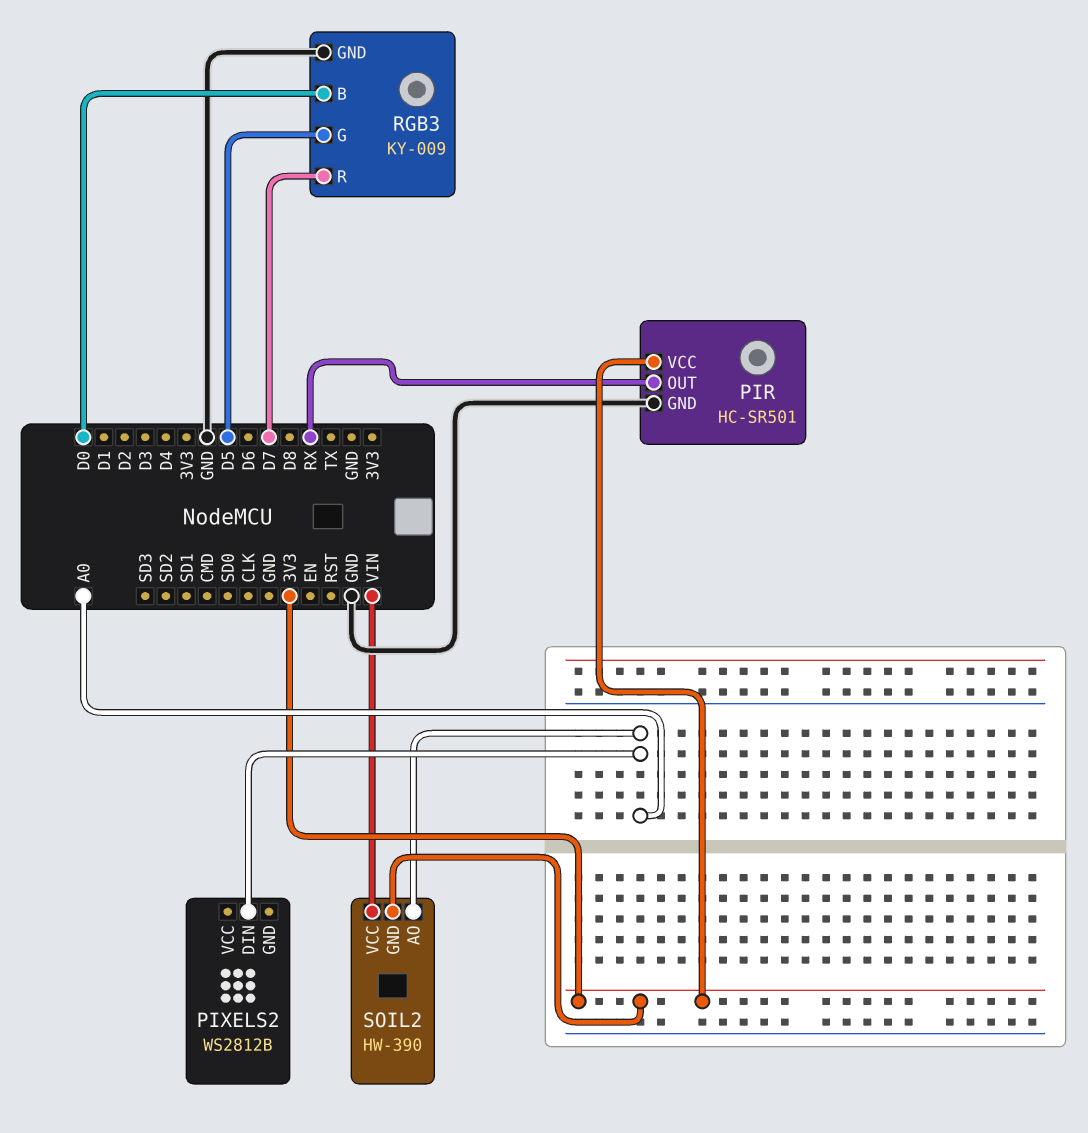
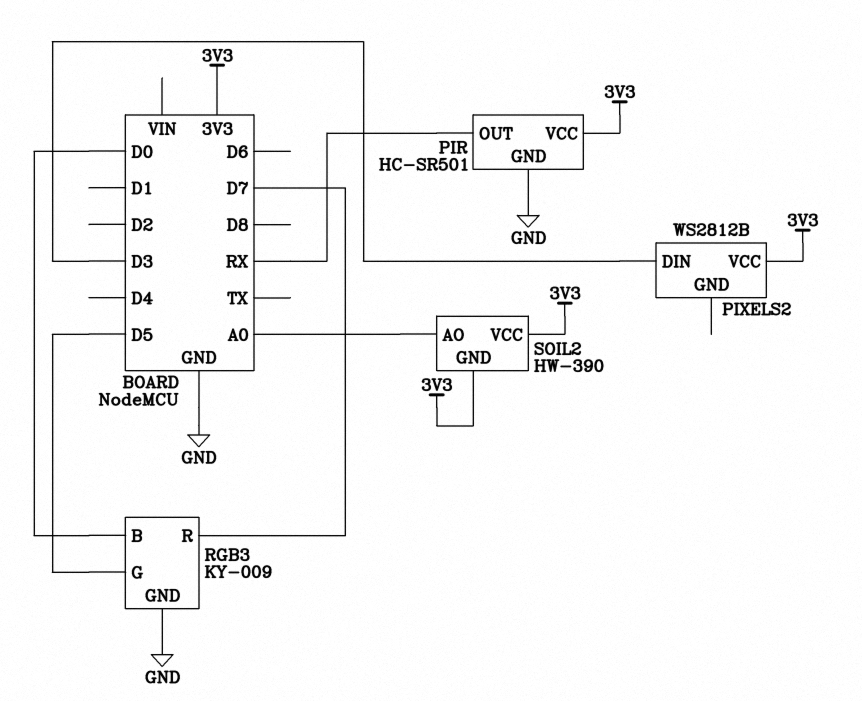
PIXELS2 pin DIN: A0 -> D3
PIXELS2 pin VCC: none -> 3V3
SOIL2 pin VCC: VIN -> 3V3

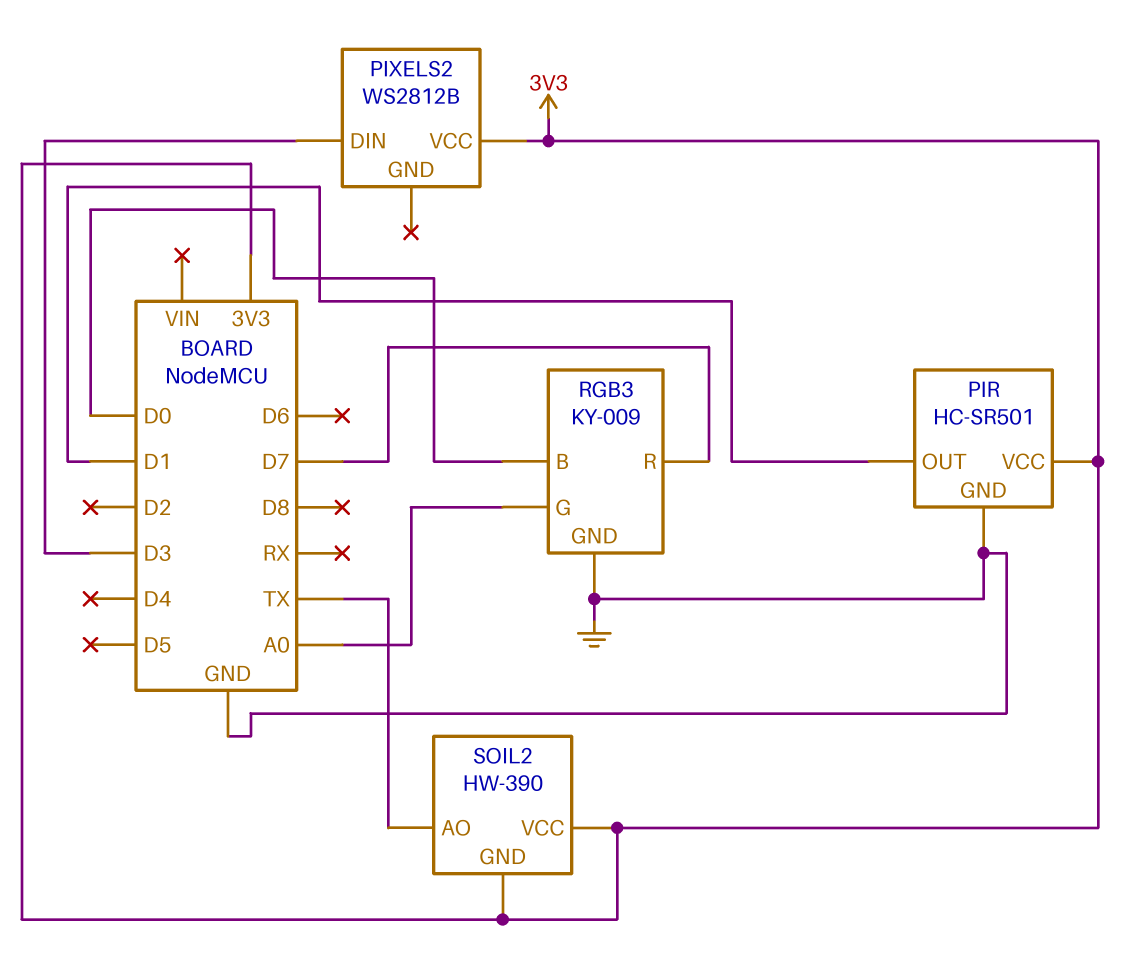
PIR pin OUT: RX -> D1
RGB3 pin G: D5 -> A0
SOIL2 pin AO: A0 -> TX

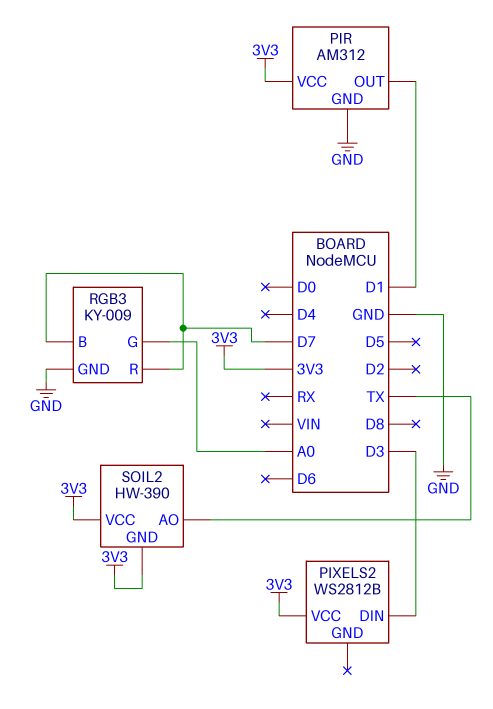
PIR: HC-SR501 -> AM312
RGB3 pin B: D0 -> D7

